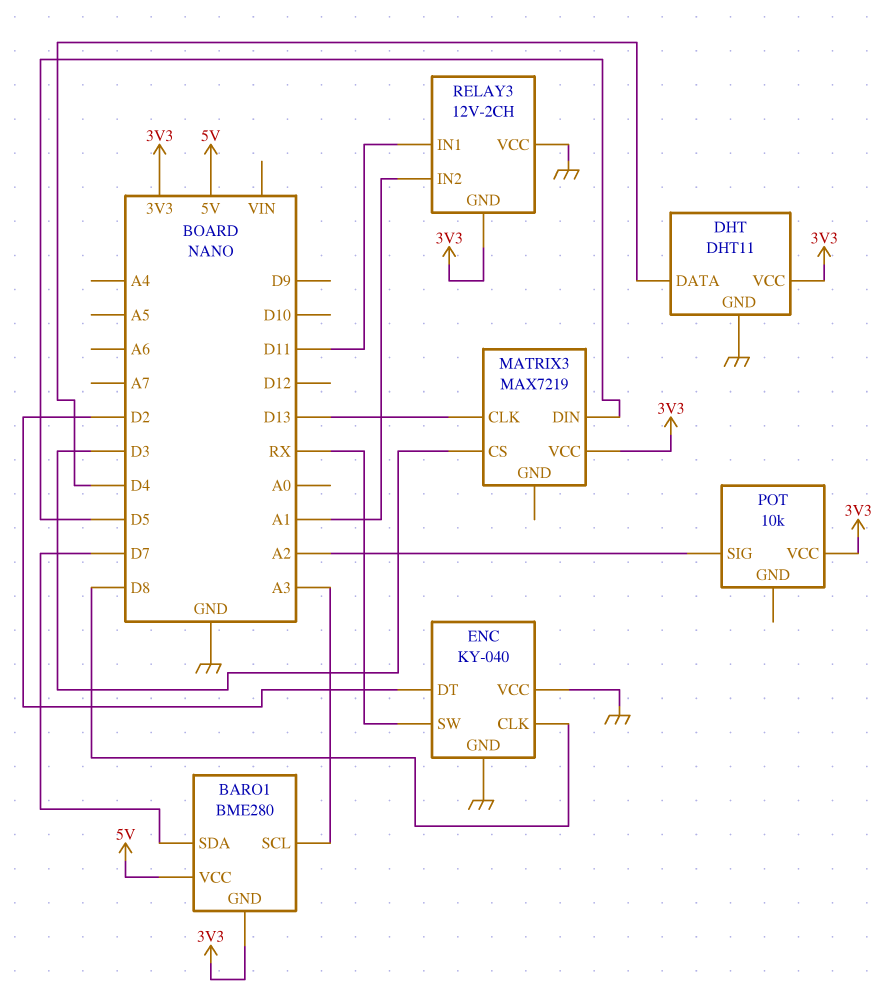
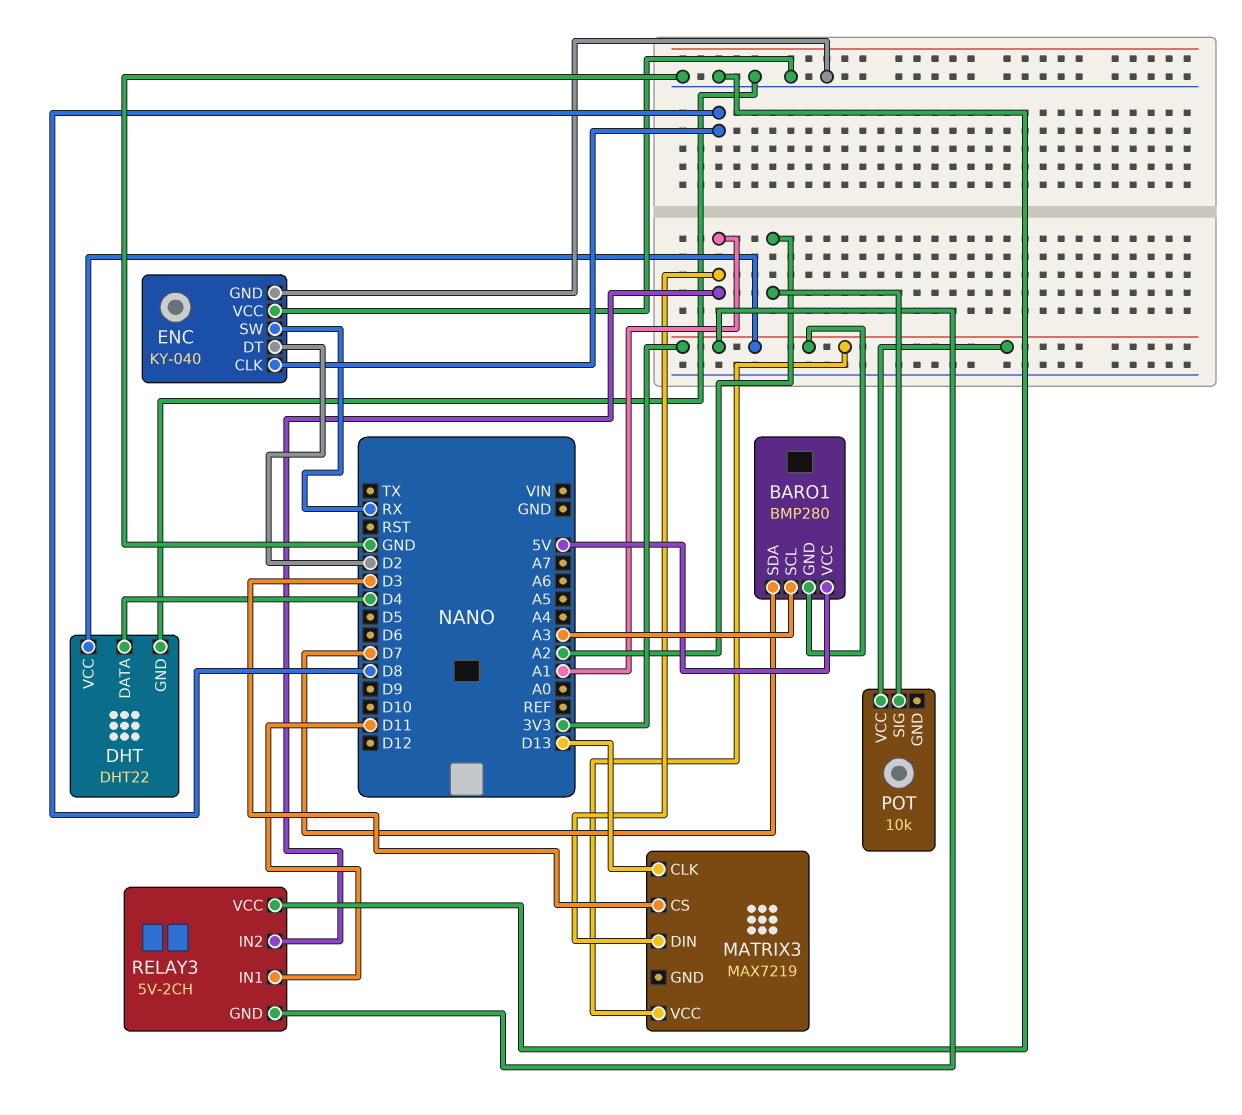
BARO1: BME280 -> BMP280
DHT: DHT11 -> DHT22
MATRIX3 pin DIN: D5 -> A1
RELAY3: 12V-2CH -> 5V-2CH

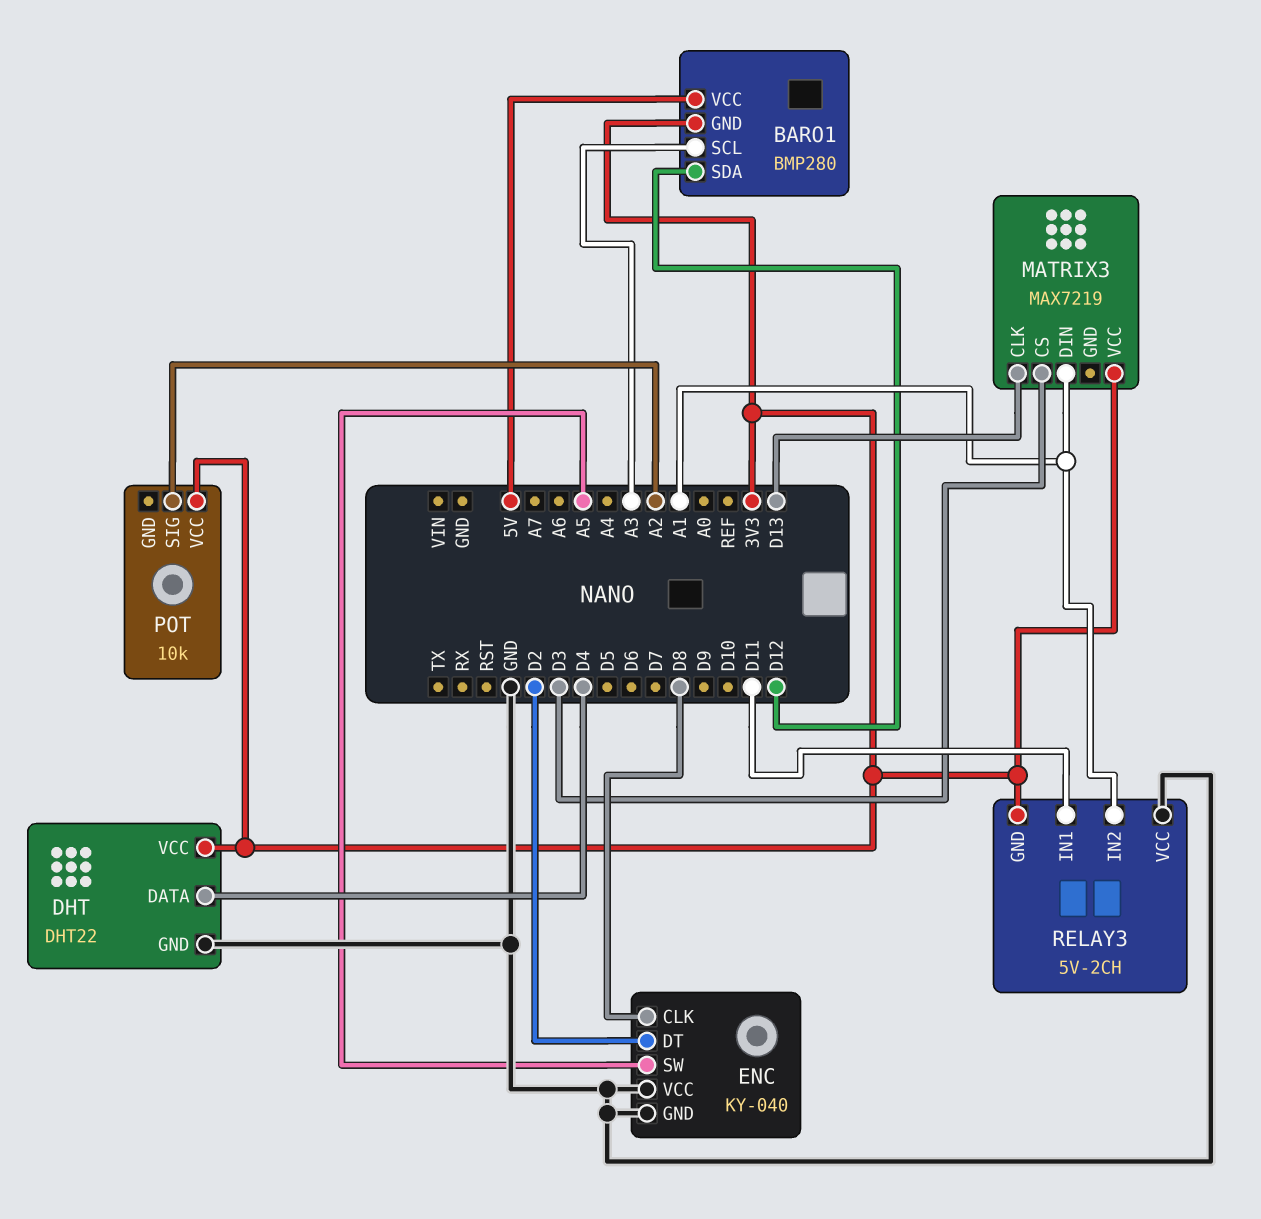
BARO1 pin SDA: D7 -> D12
ENC pin SW: RX -> A5

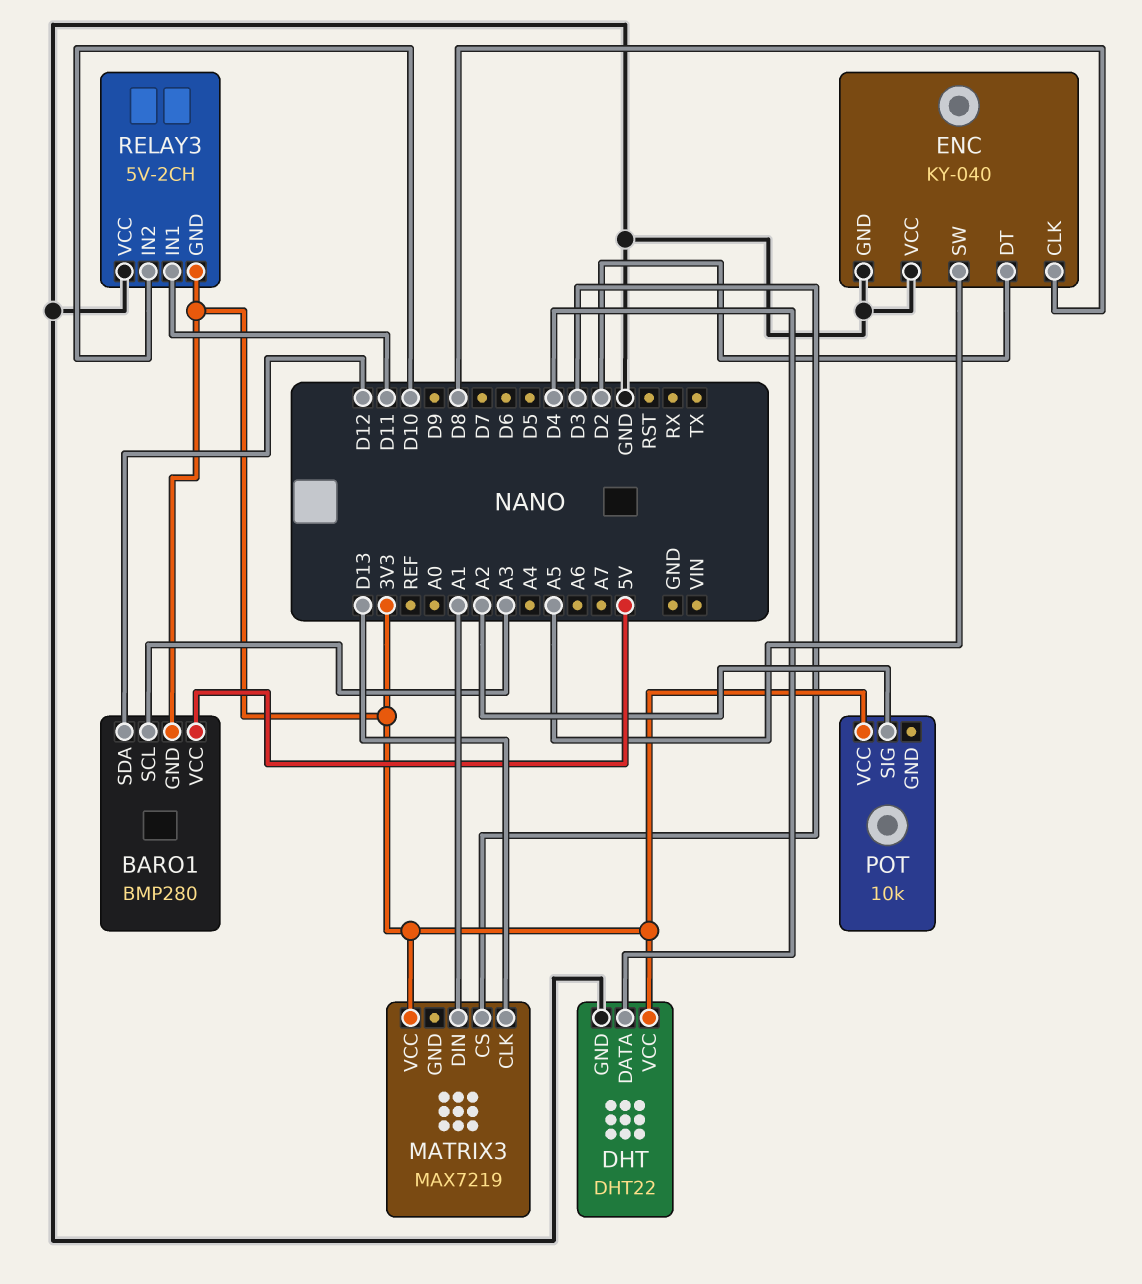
RELAY3 pin IN2: A1 -> D10

